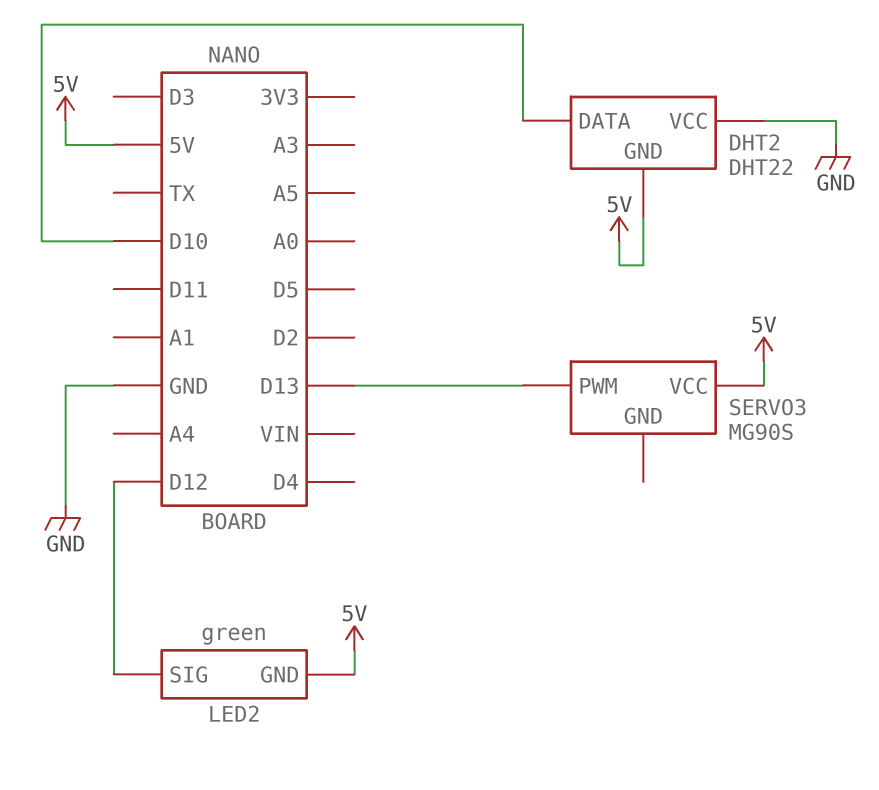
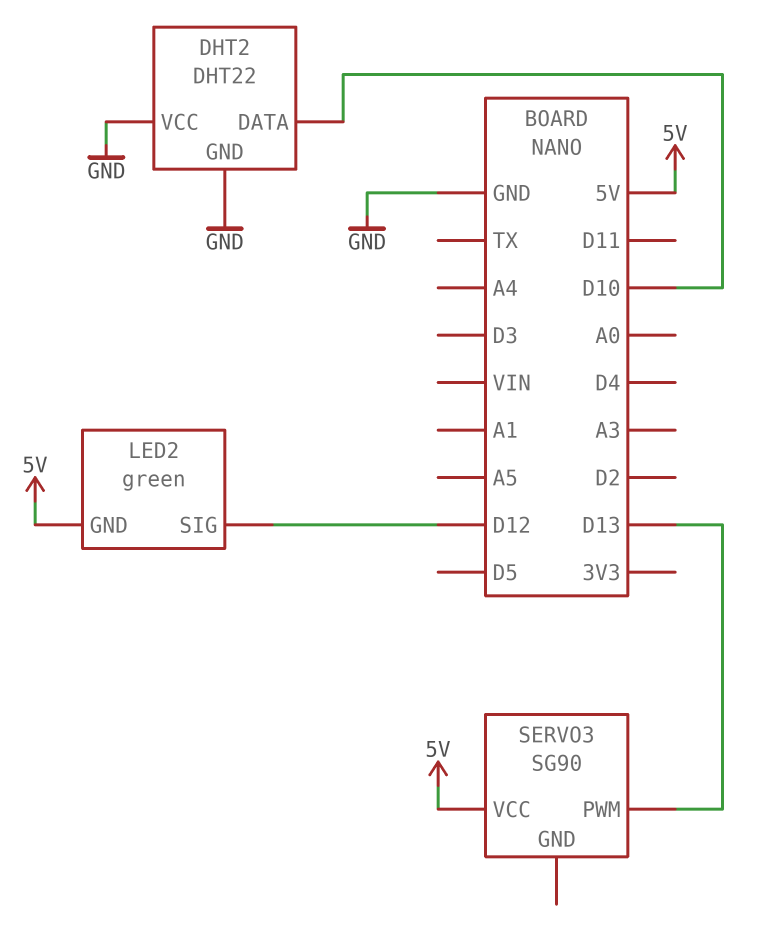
DHT2 pin GND: 5V -> GND
SERVO3: MG90S -> SG90

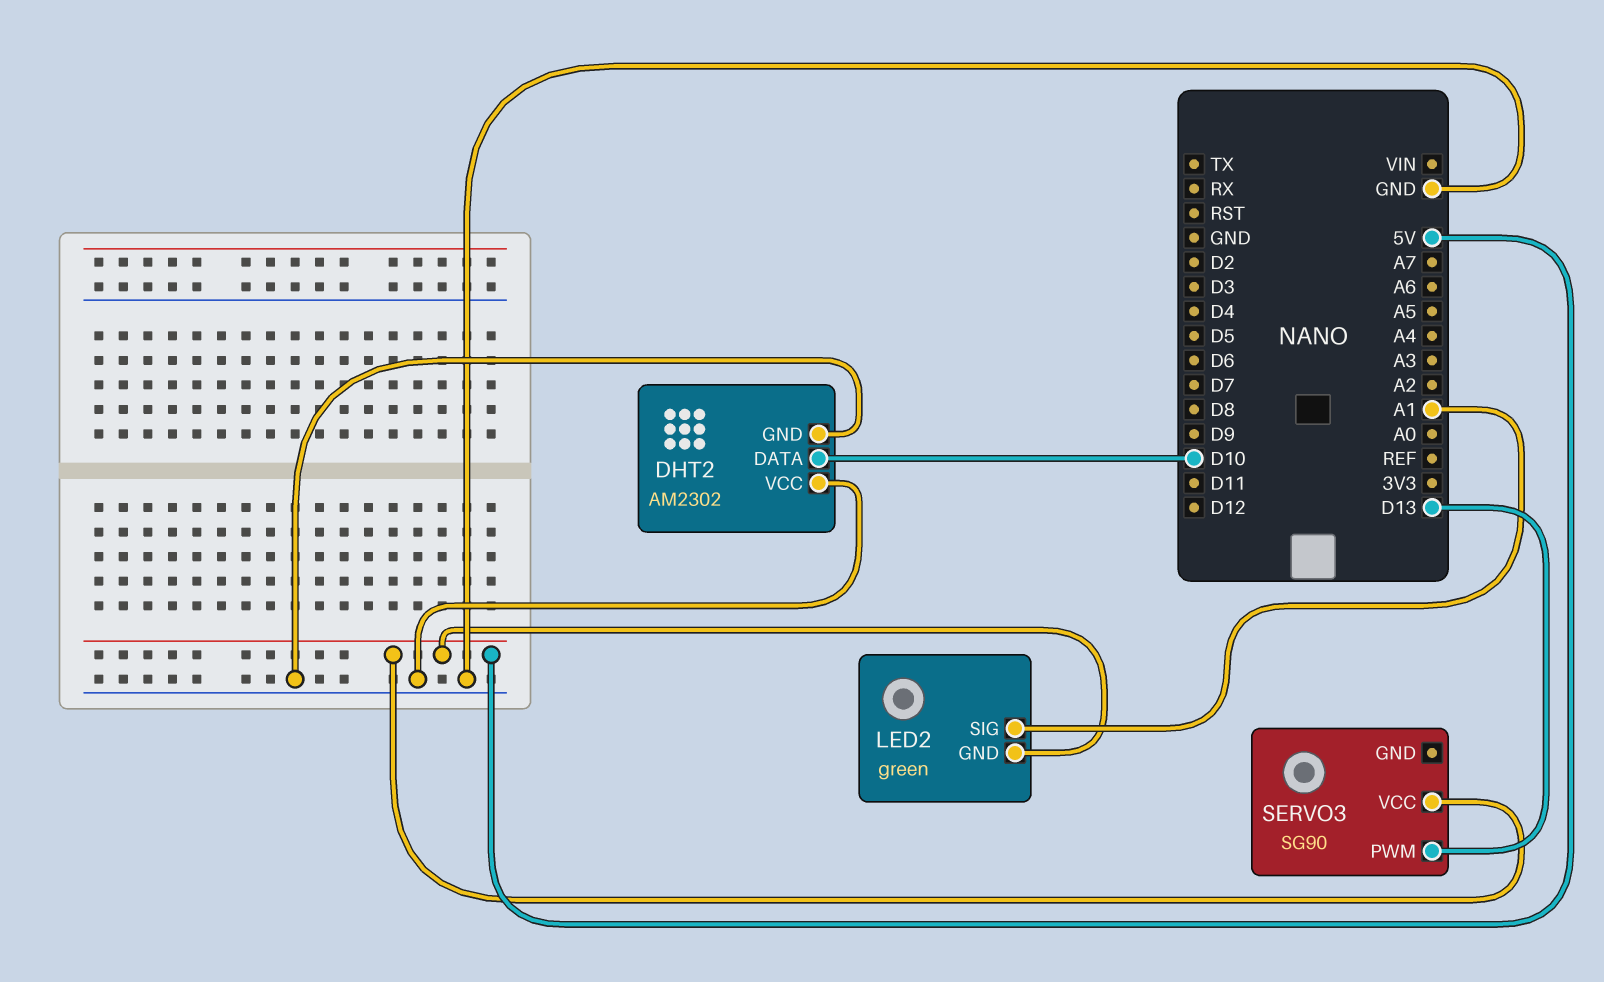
DHT2: DHT22 -> AM2302
LED2 pin SIG: D12 -> A1

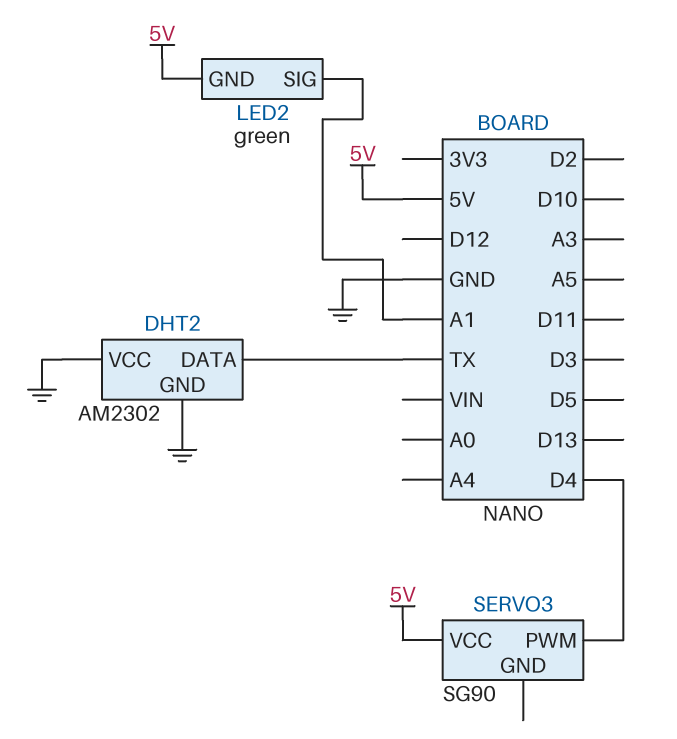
DHT2 pin DATA: D10 -> TX
SERVO3 pin PWM: D13 -> D4

